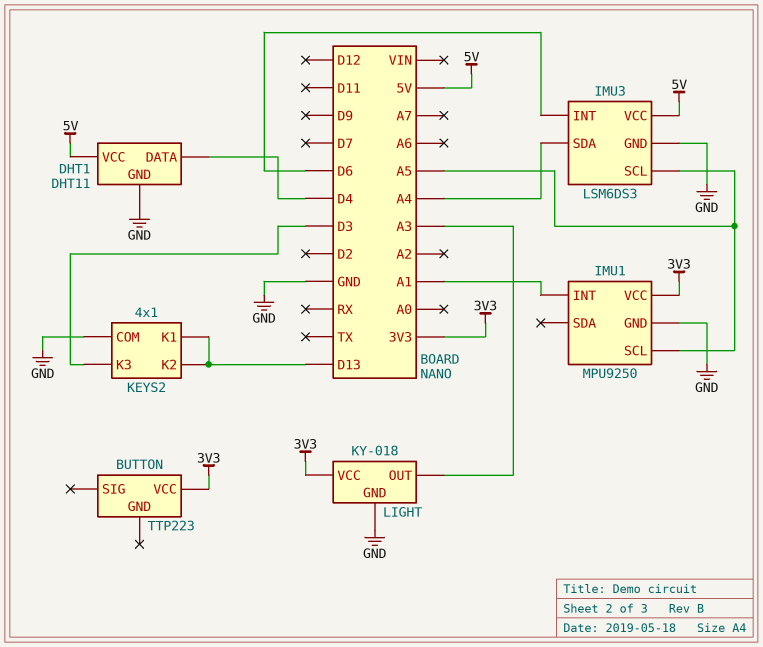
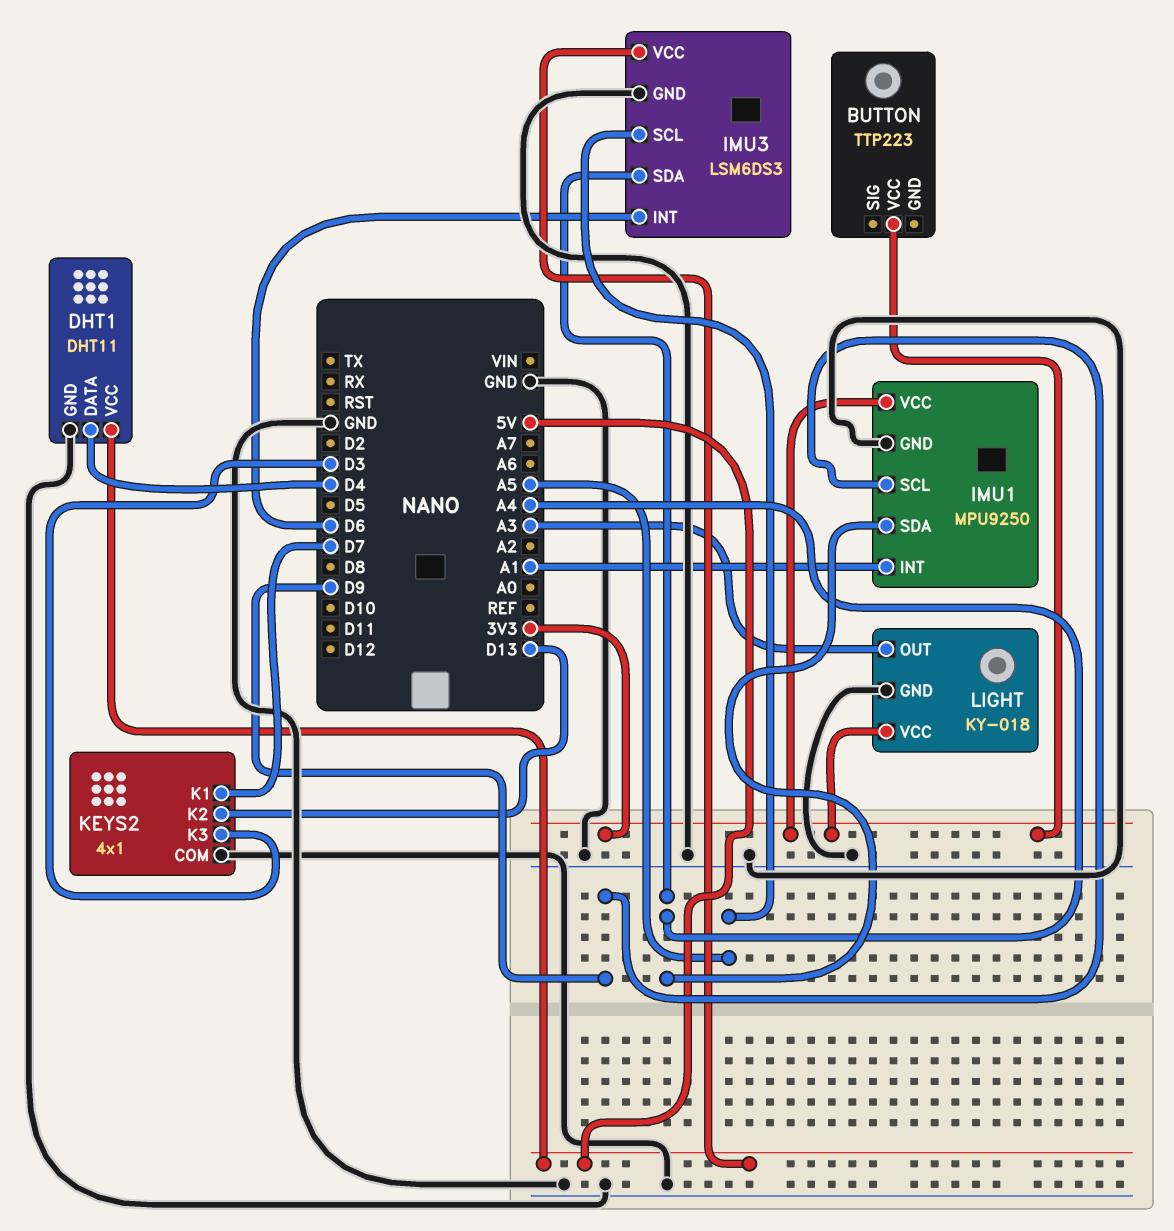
IMU1 pin SCL: A5 -> D9
IMU1 pin SDA: none -> A4
KEYS2 pin K1: D13 -> D7

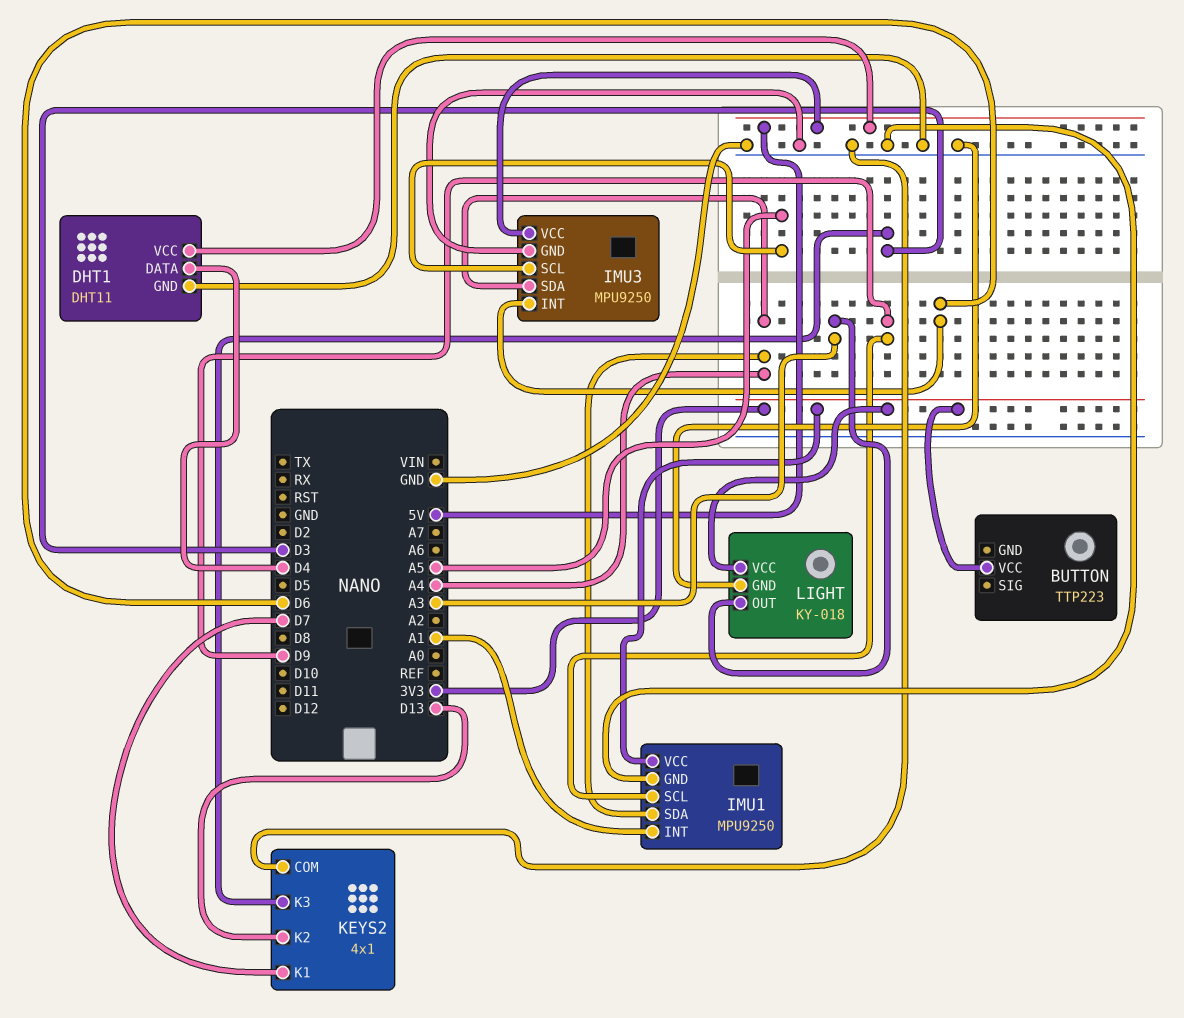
IMU3: LSM6DS3 -> MPU9250

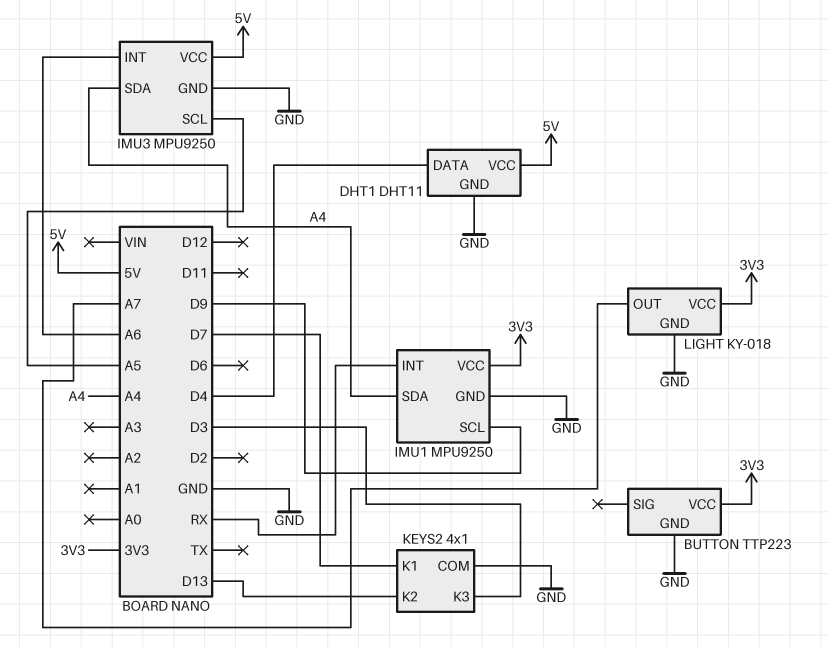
BUTTON pin GND: none -> GND
IMU1 pin INT: A1 -> RX
IMU3 pin INT: D6 -> A6
LIGHT pin OUT: A3 -> A7

